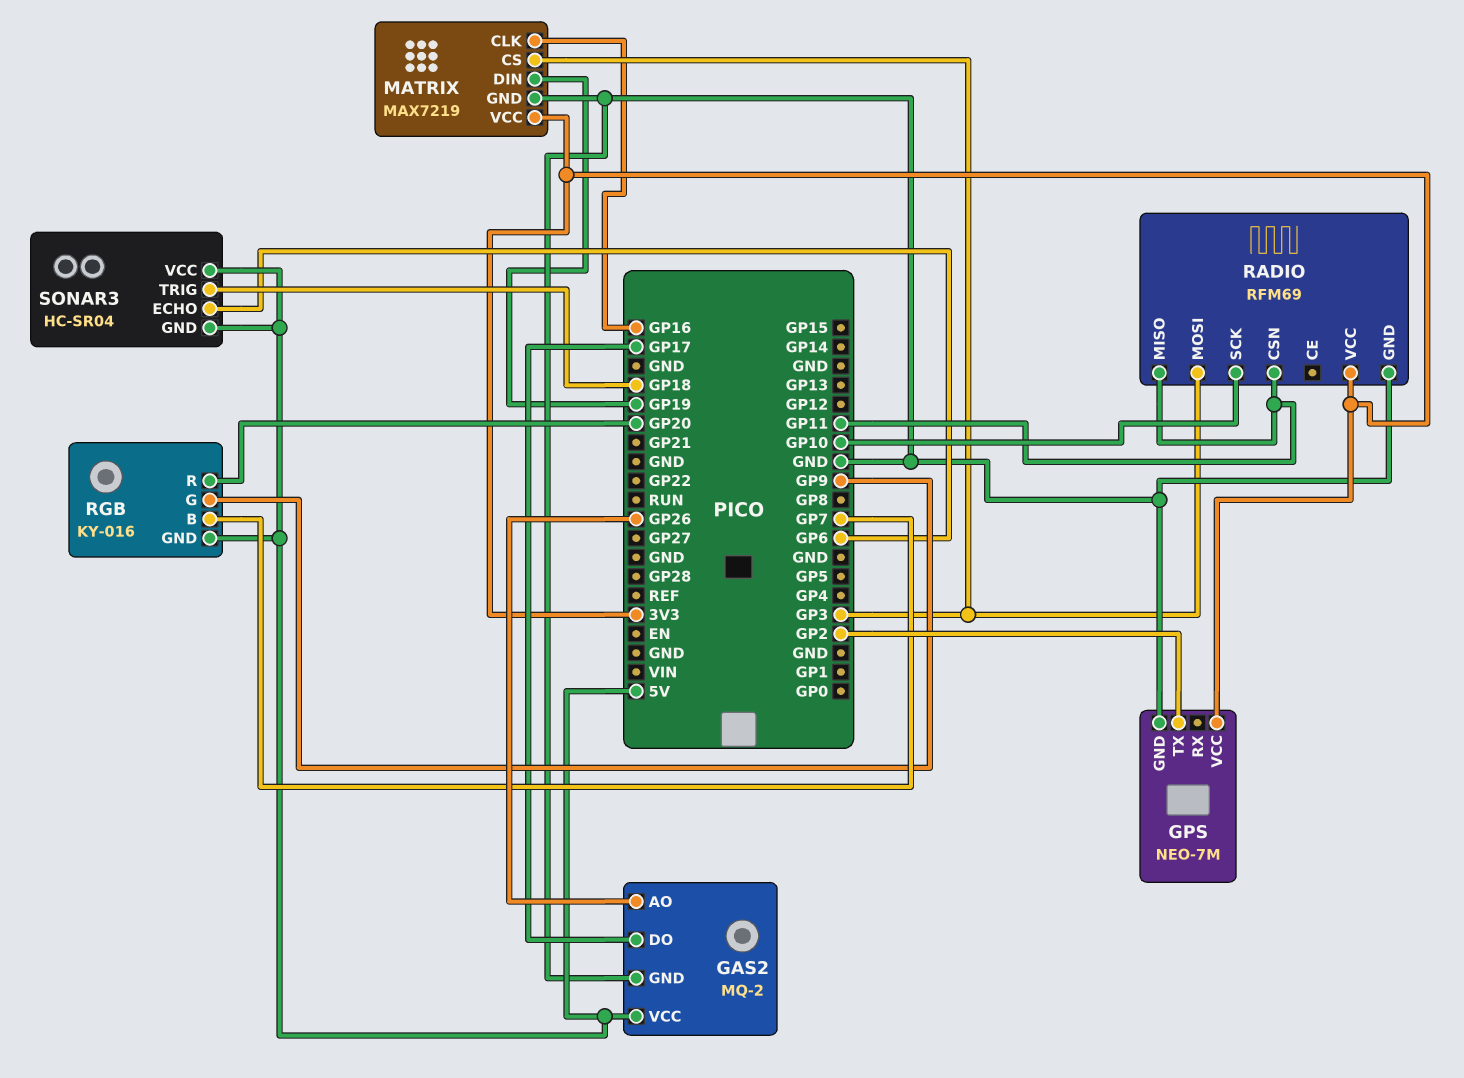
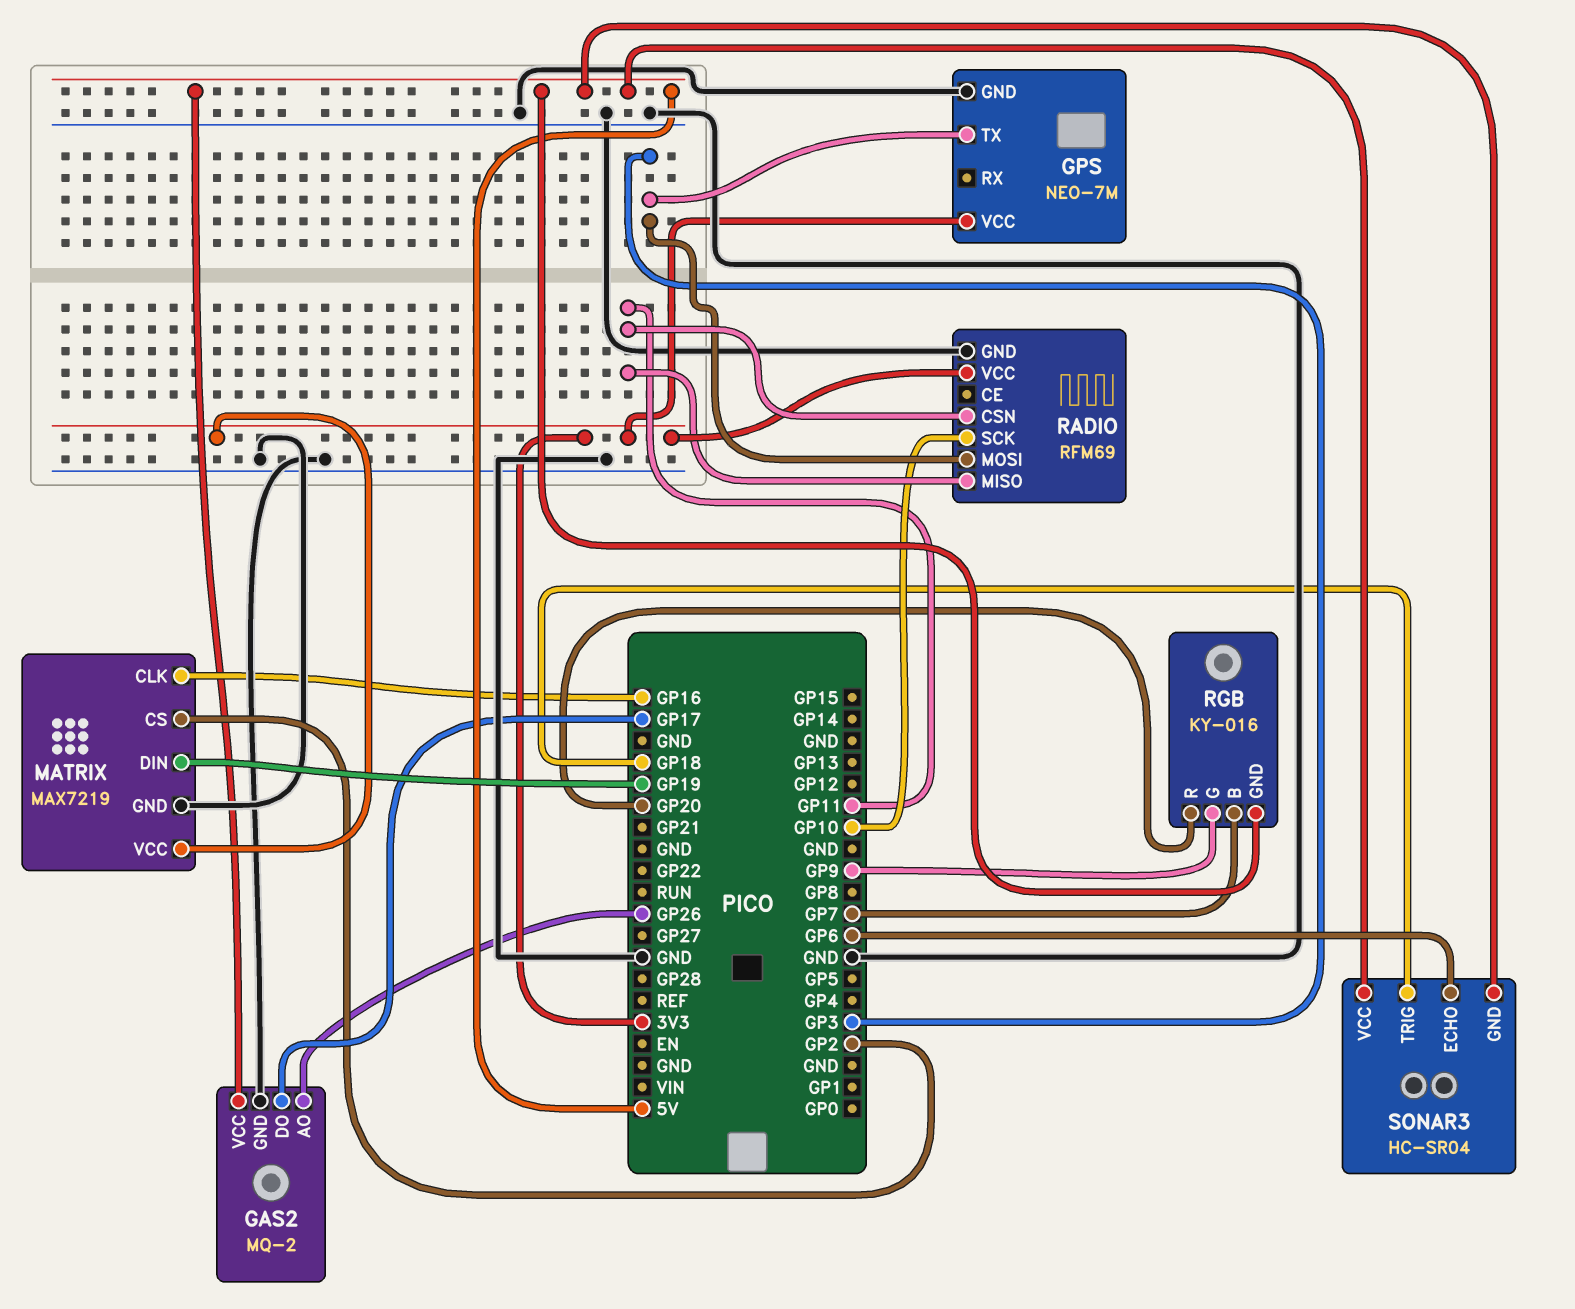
GPS pin TX: GP2 -> GP3
MATRIX pin CS: GP3 -> GP2

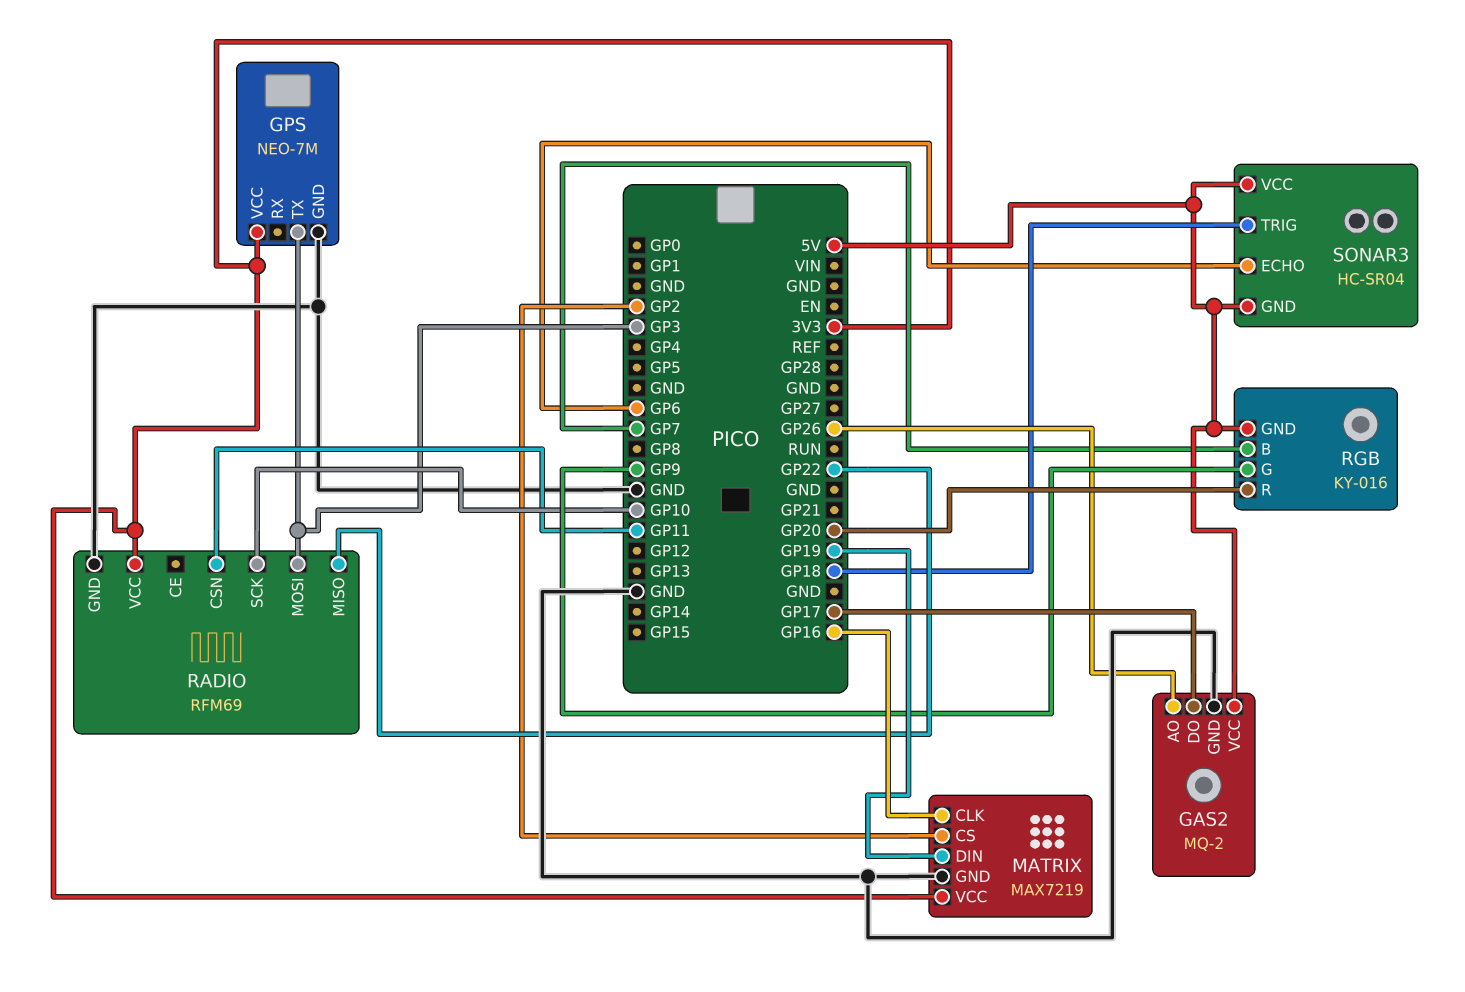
RADIO pin MISO: GP11 -> GP22

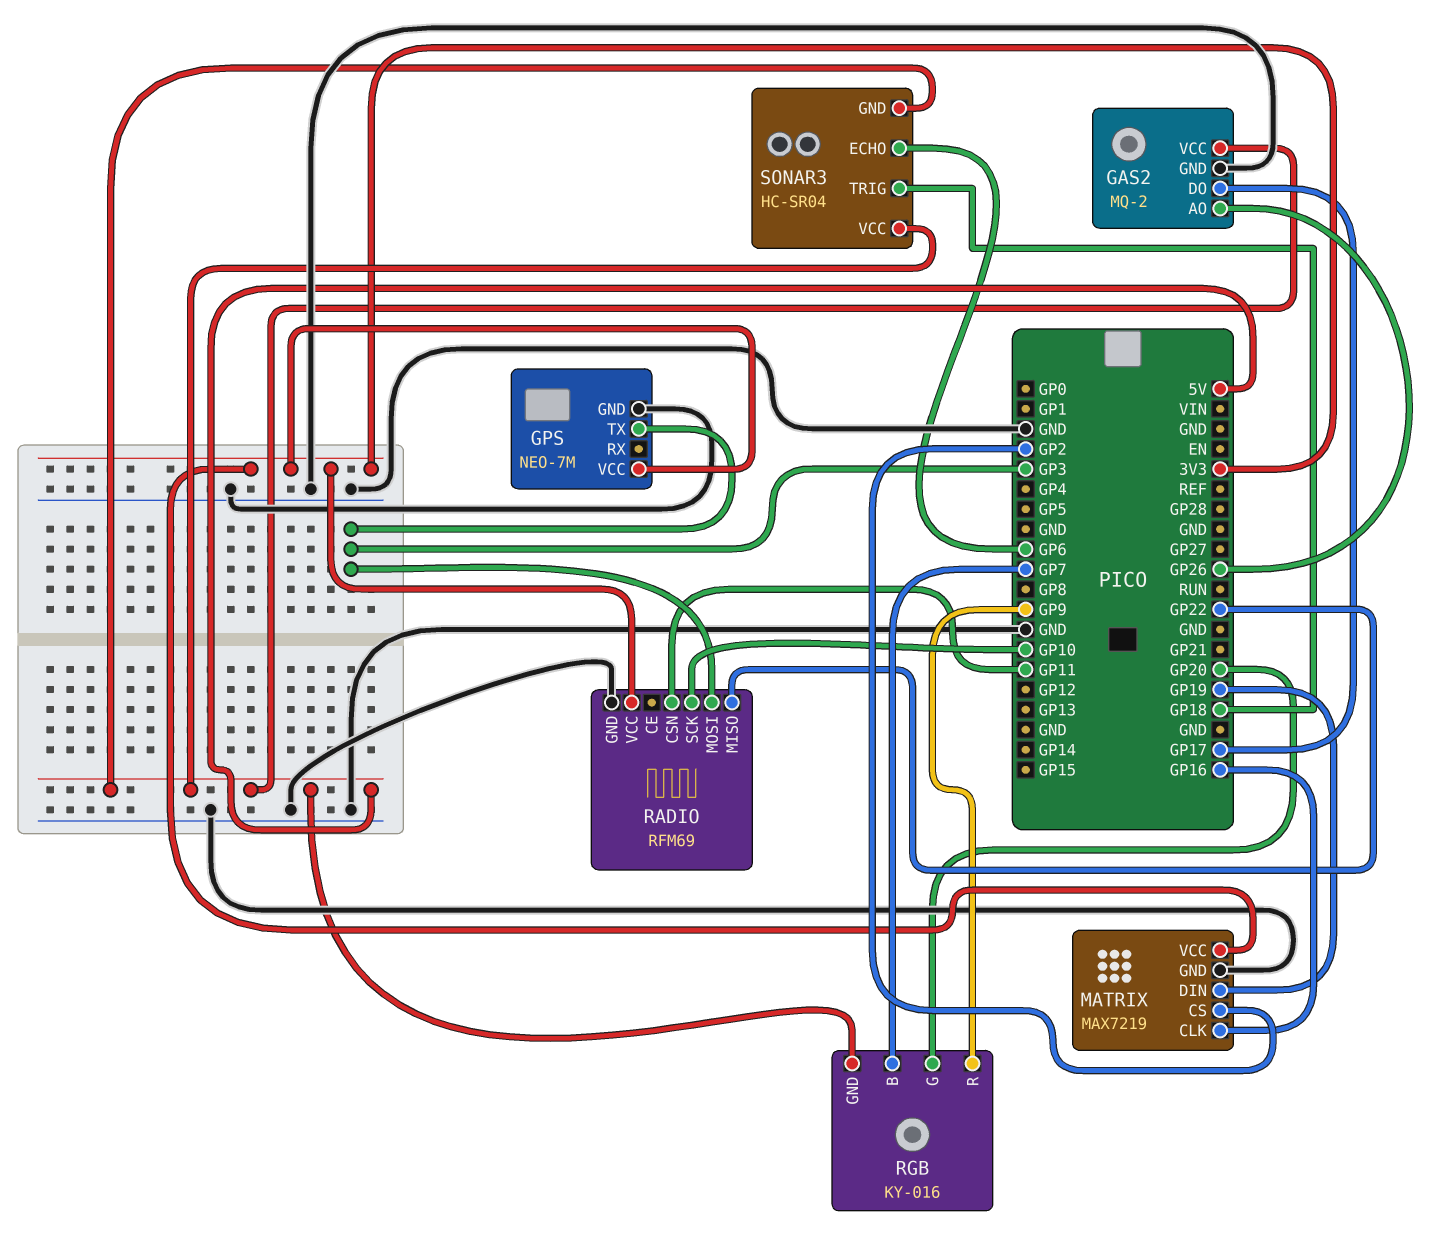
RGB pin G: GP9 -> GP20
RGB pin R: GP20 -> GP9

